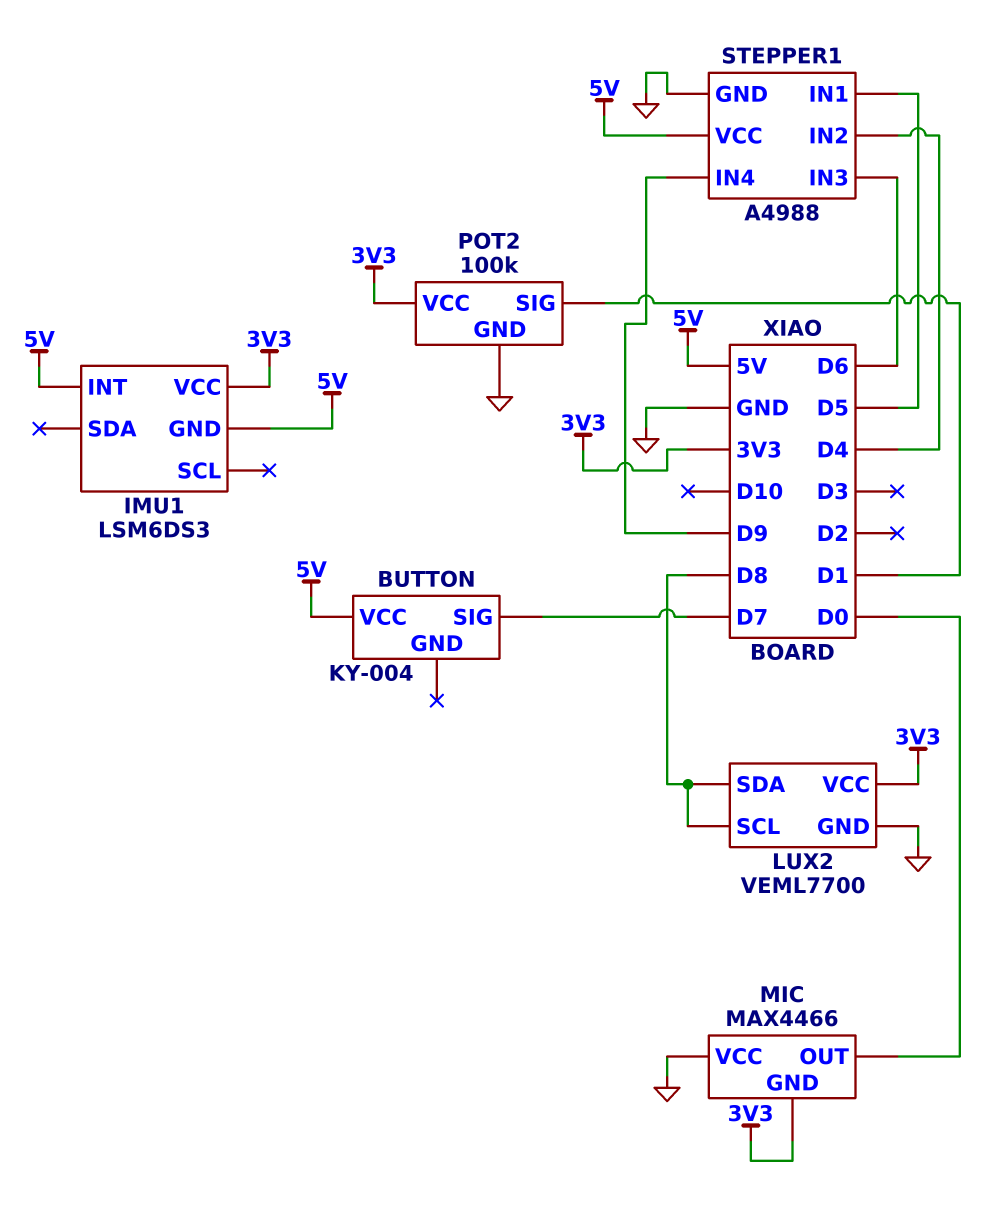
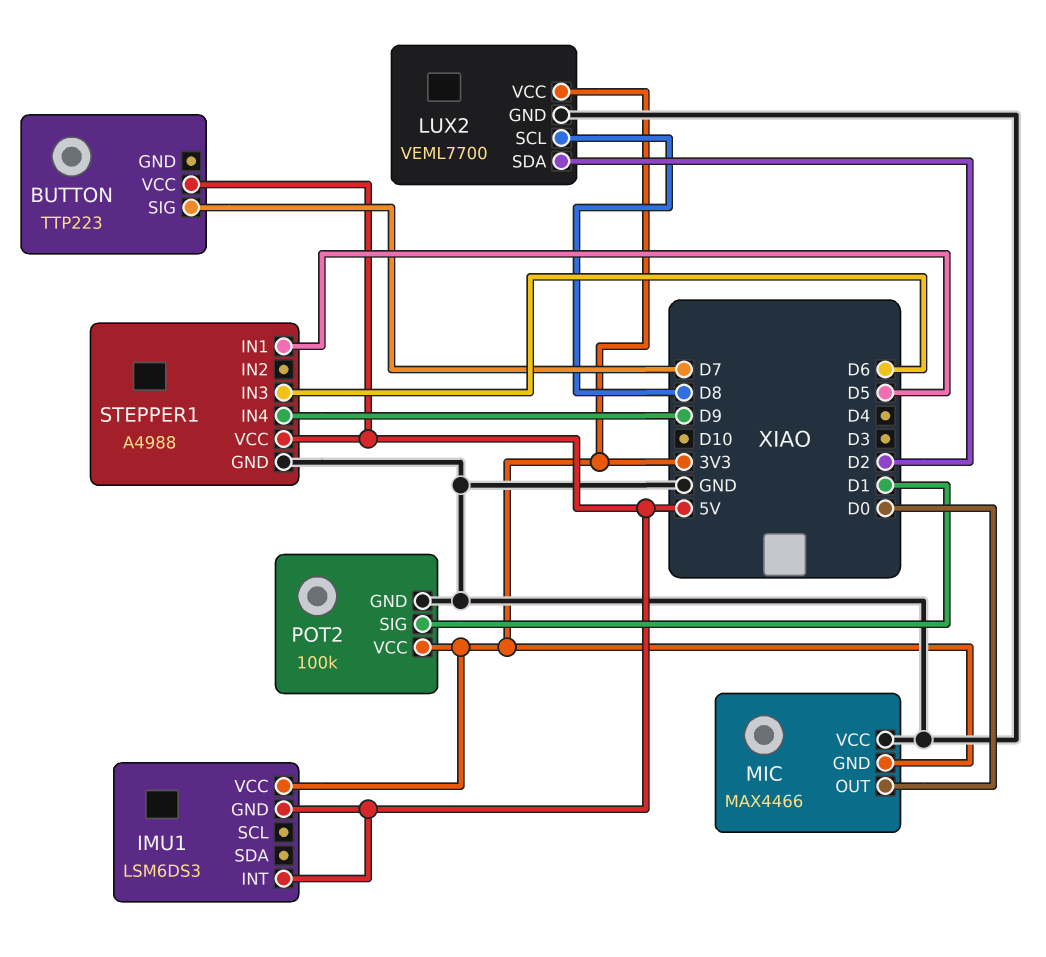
BUTTON: KY-004 -> TTP223
LUX2 pin SDA: D8 -> D2
STEPPER1 pin IN2: D4 -> none

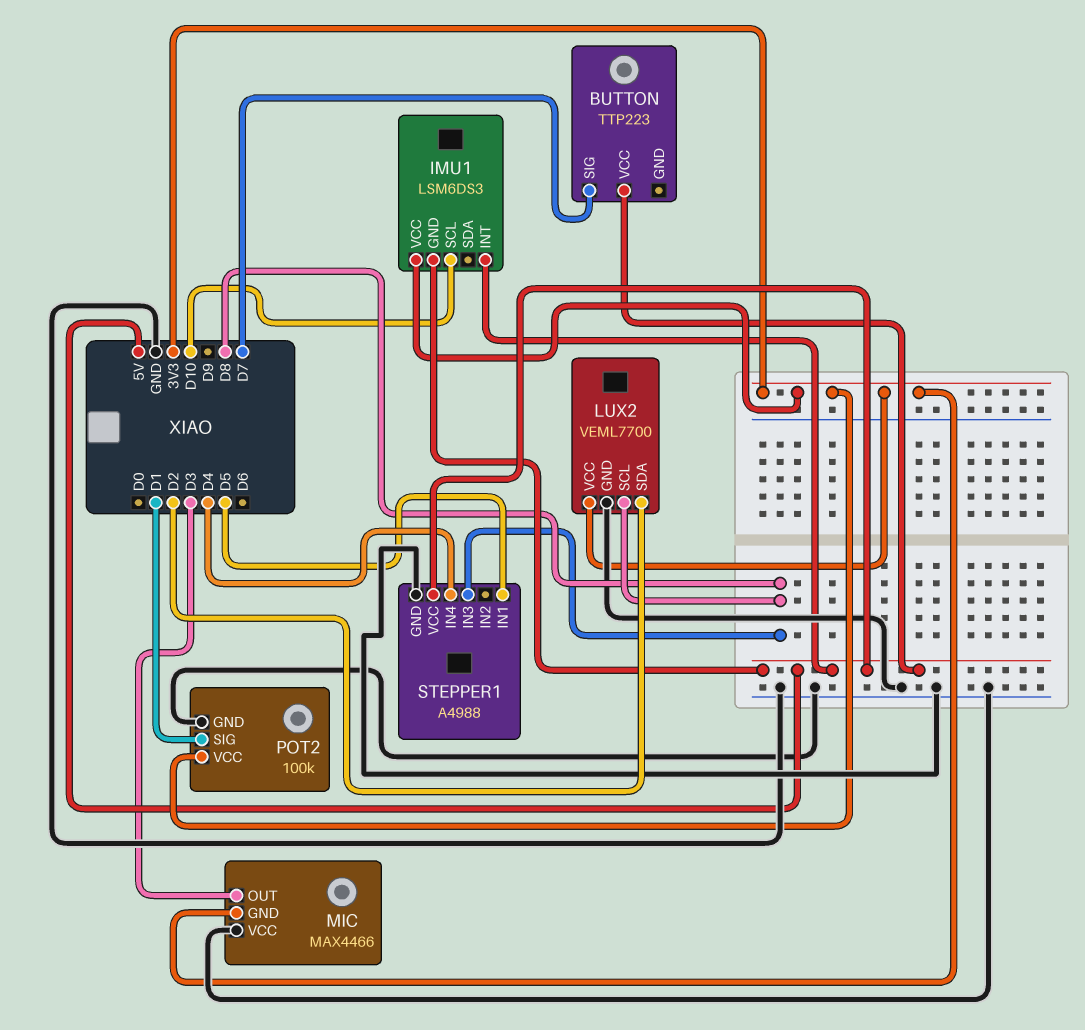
IMU1 pin SCL: none -> D10
MIC pin OUT: D0 -> D3
STEPPER1 pin IN3: D6 -> D8
STEPPER1 pin IN4: D9 -> D4

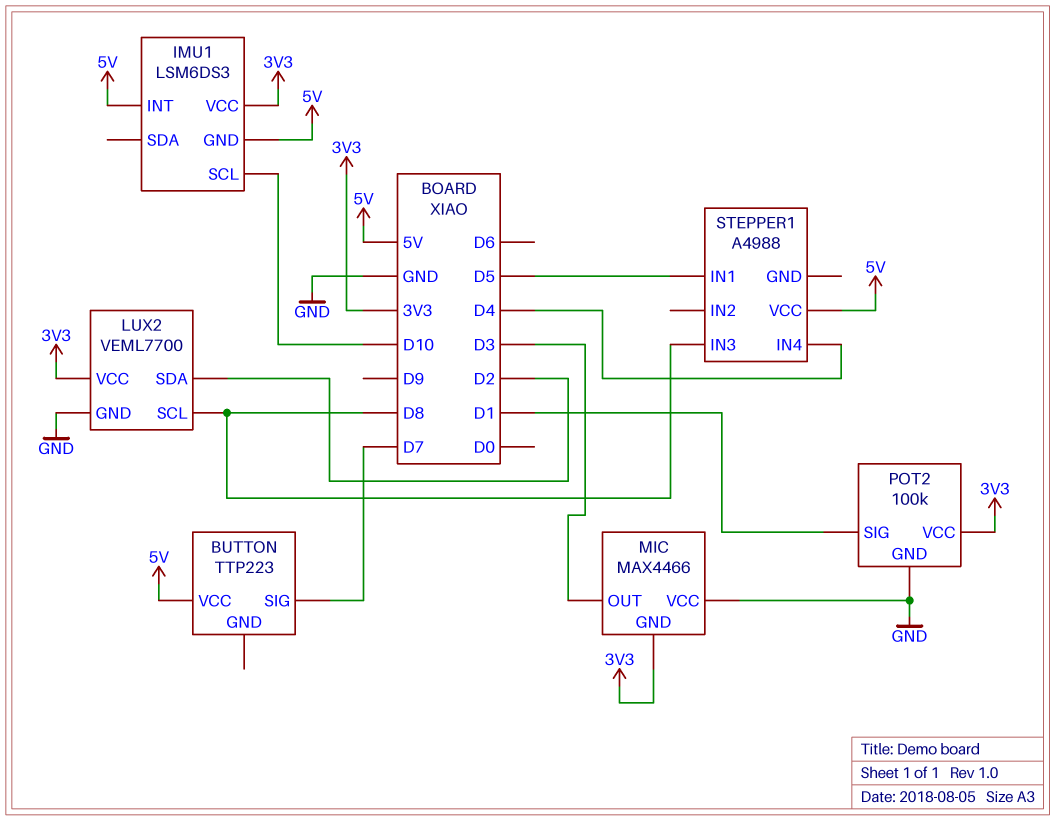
STEPPER1 pin GND: GND -> none

